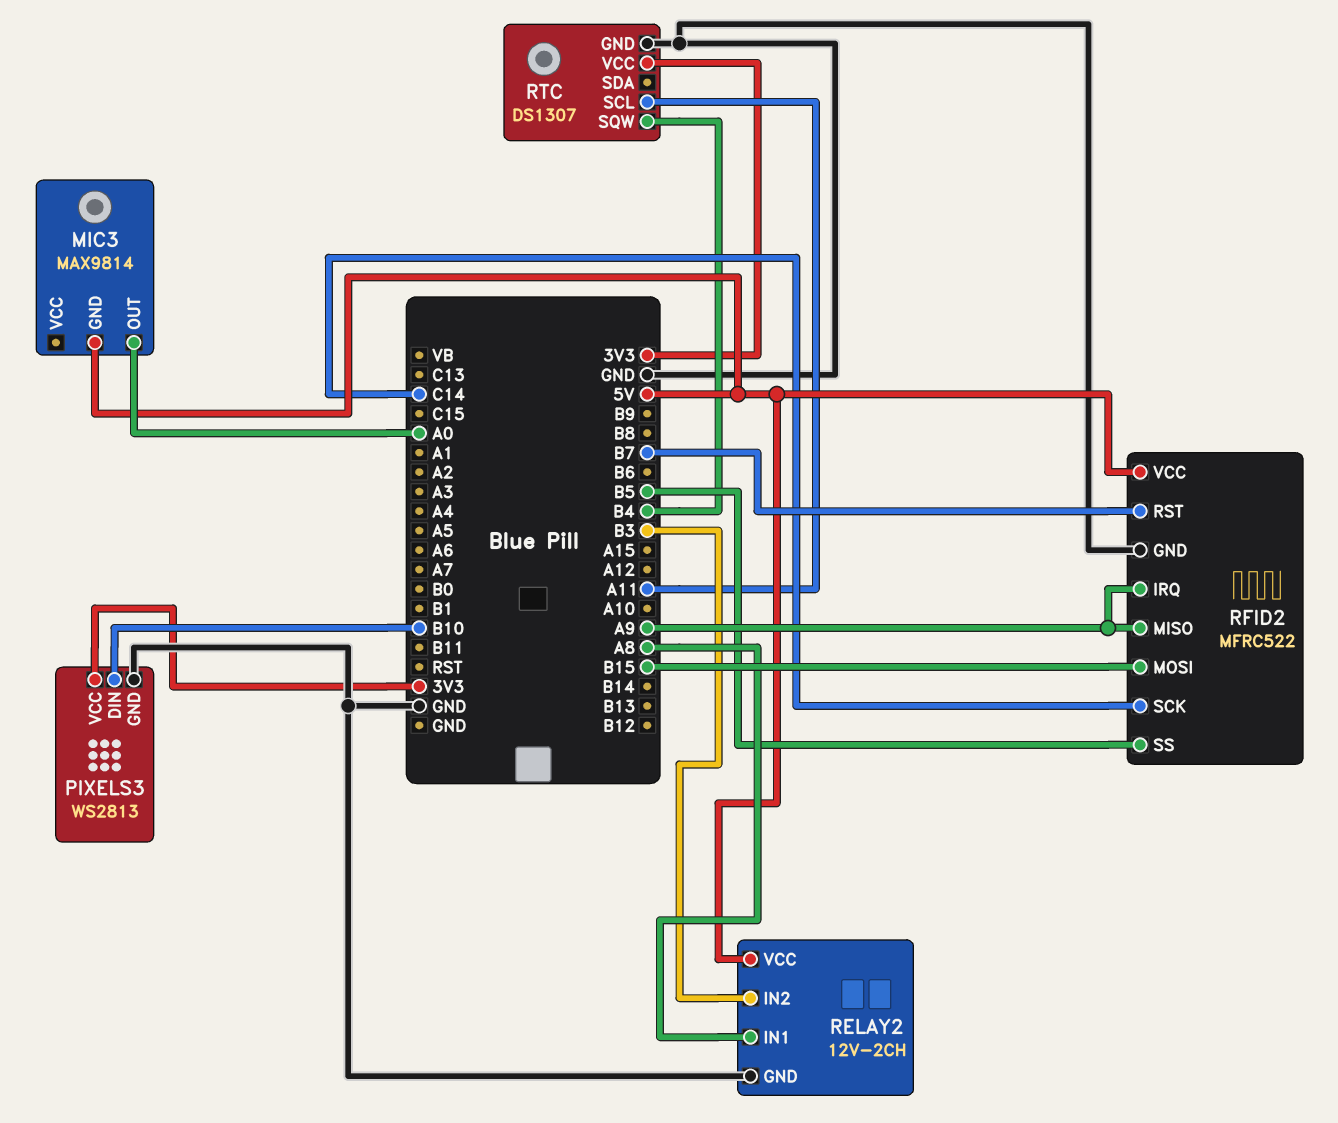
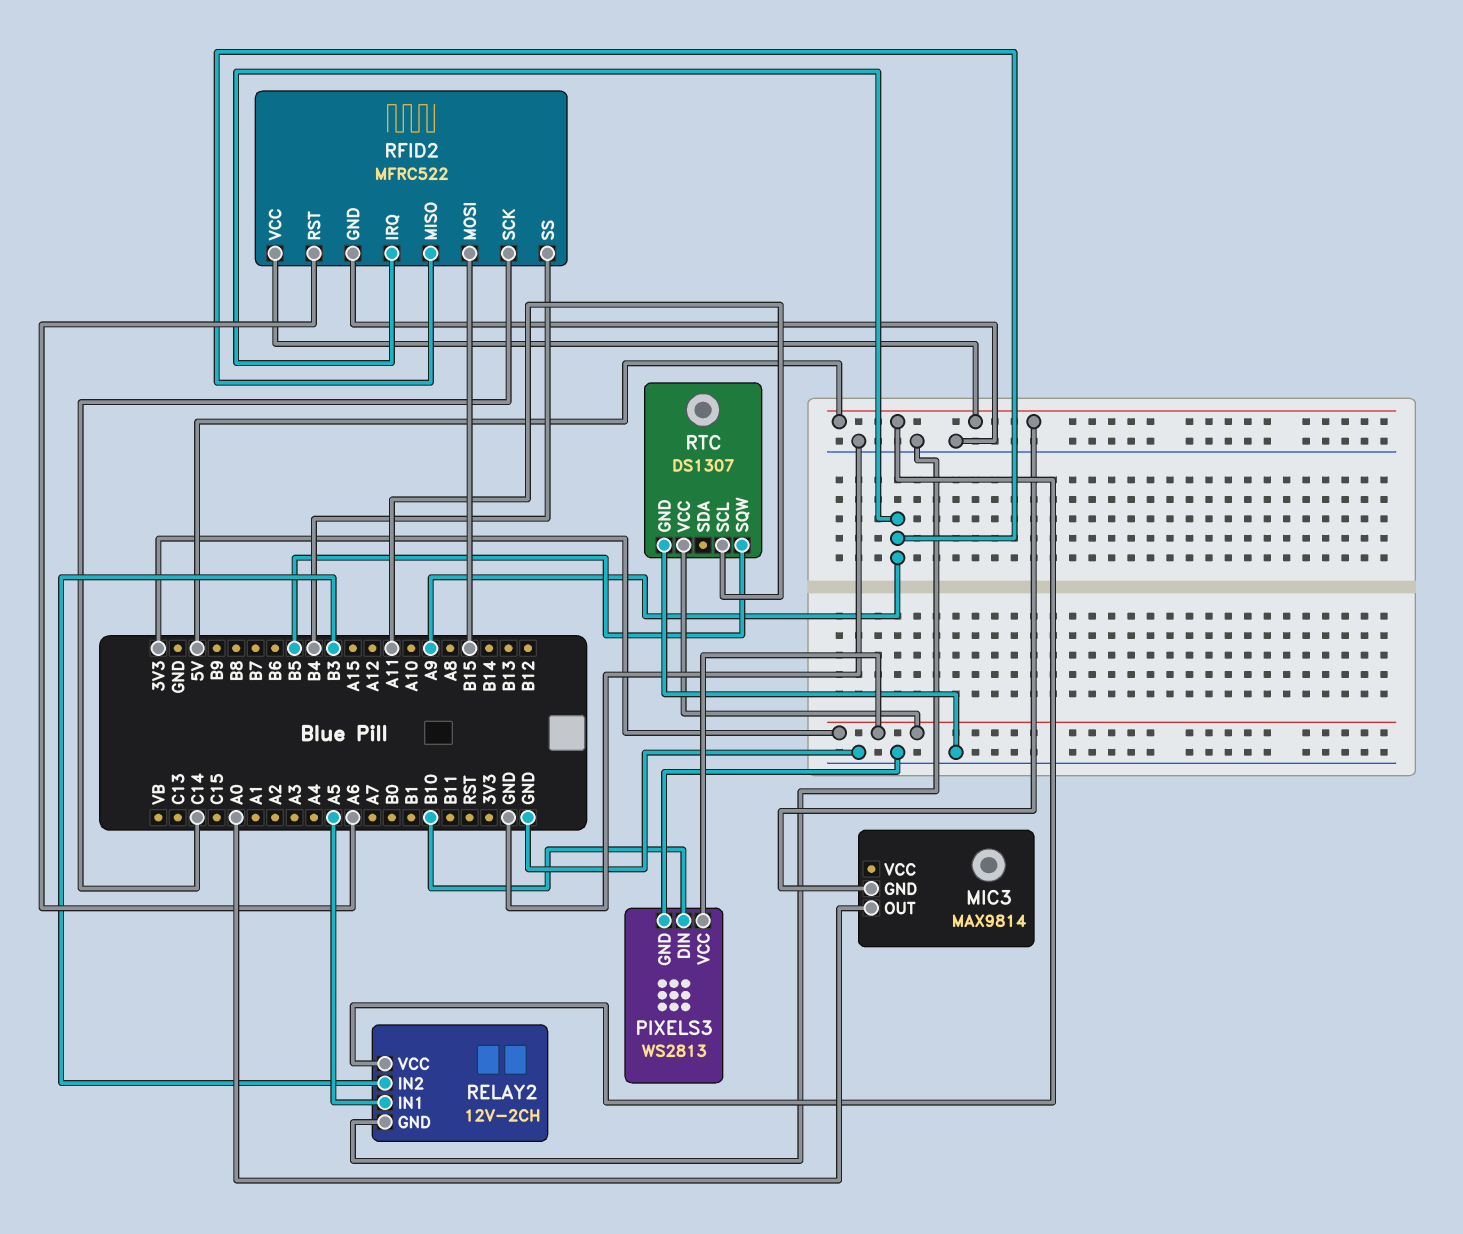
RELAY2 pin IN1: A8 -> A5
RFID2 pin RST: B7 -> A6
RFID2 pin SS: B5 -> B4
RTC pin SQW: B4 -> B5

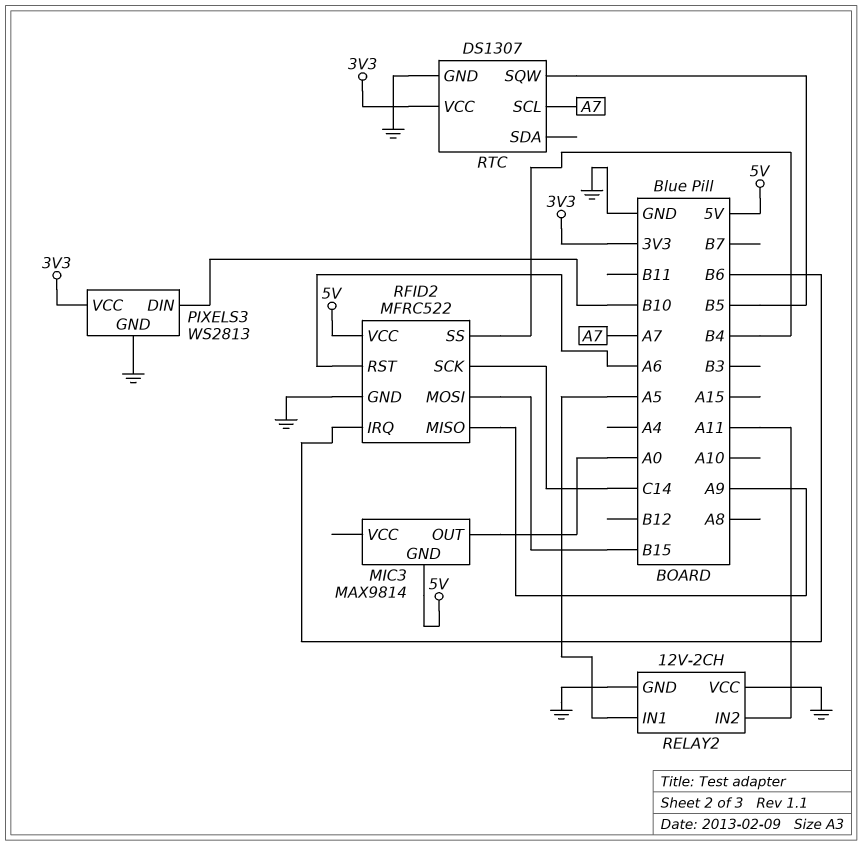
RELAY2 pin IN2: B3 -> A11
RELAY2 pin VCC: 5V -> GND
RFID2 pin IRQ: A9 -> B6
RTC pin SCL: A11 -> A7

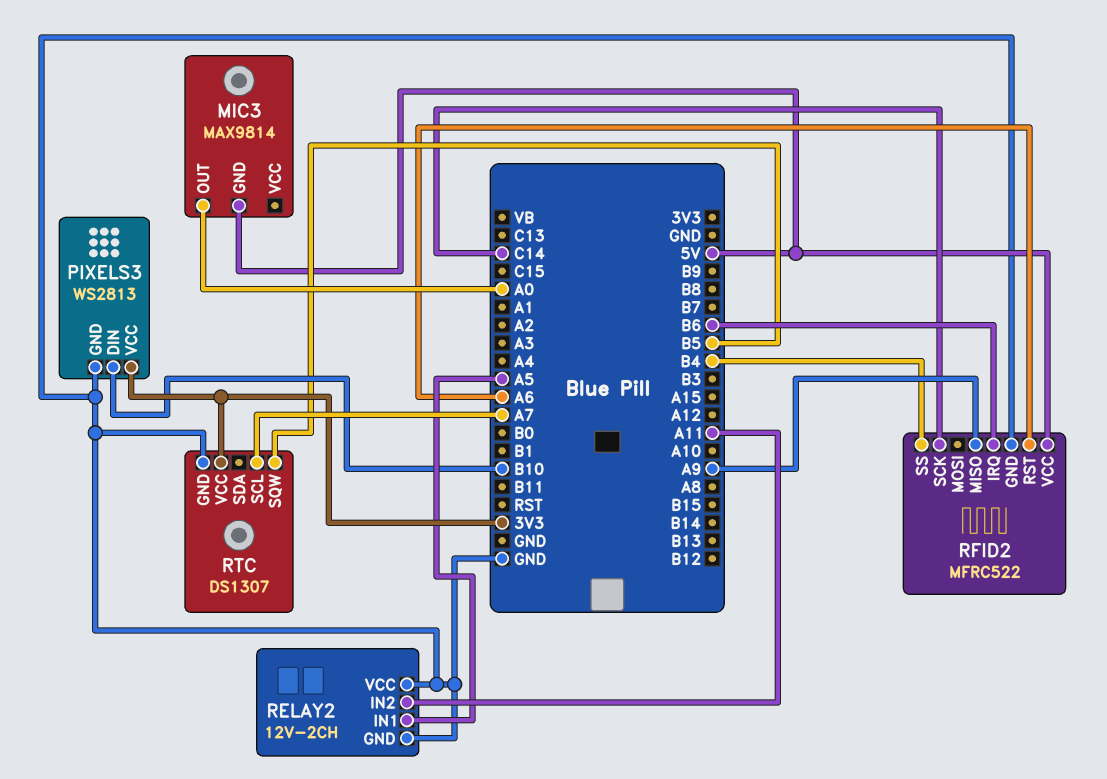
RFID2 pin MOSI: B15 -> none

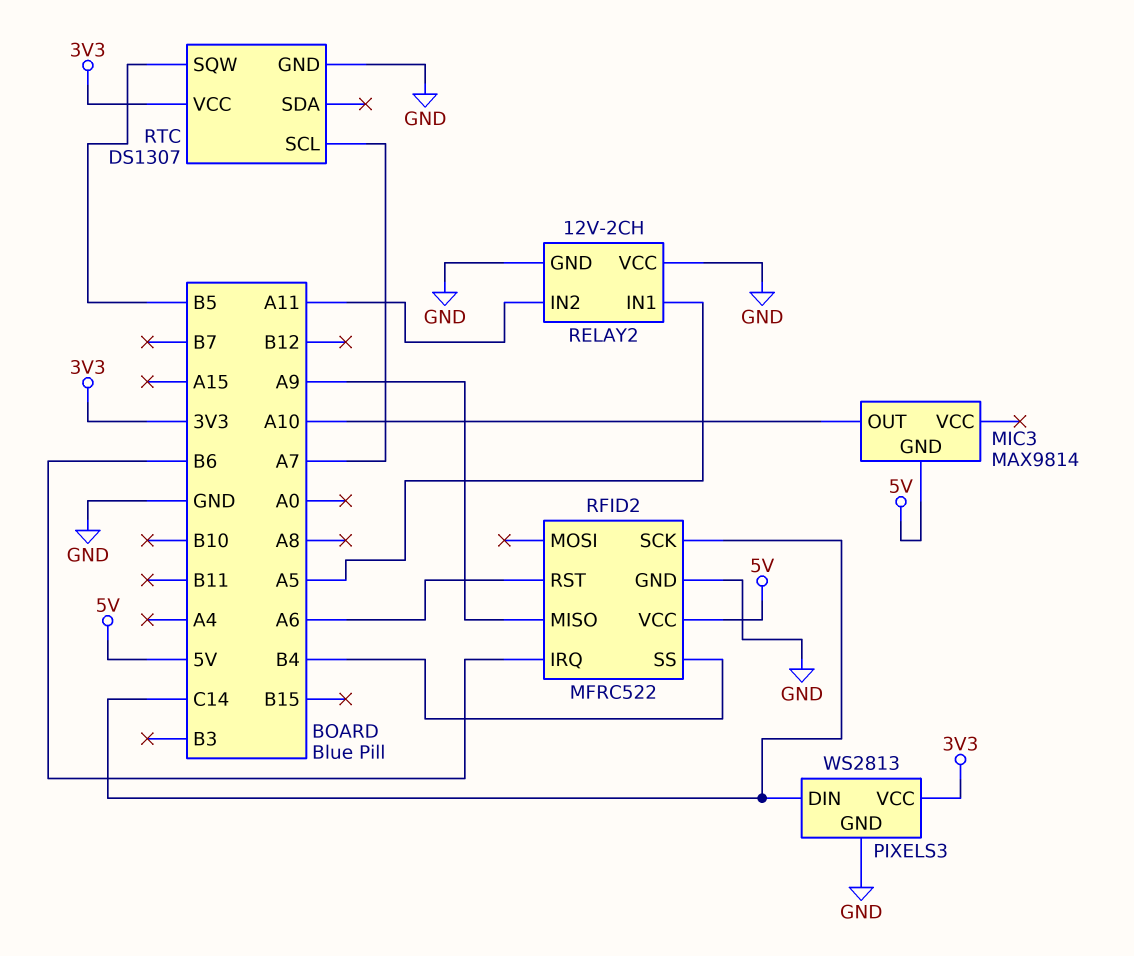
MIC3 pin OUT: A0 -> A10
PIXELS3 pin DIN: B10 -> C14

